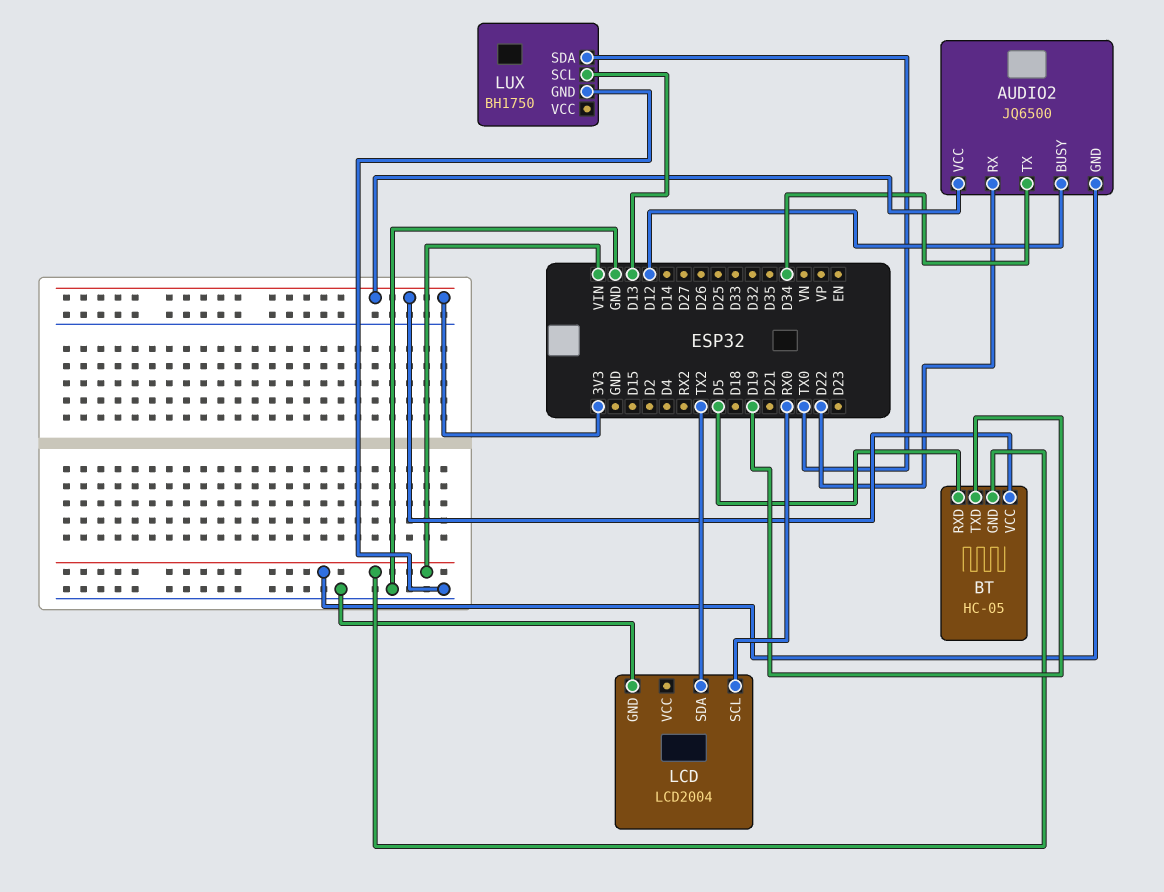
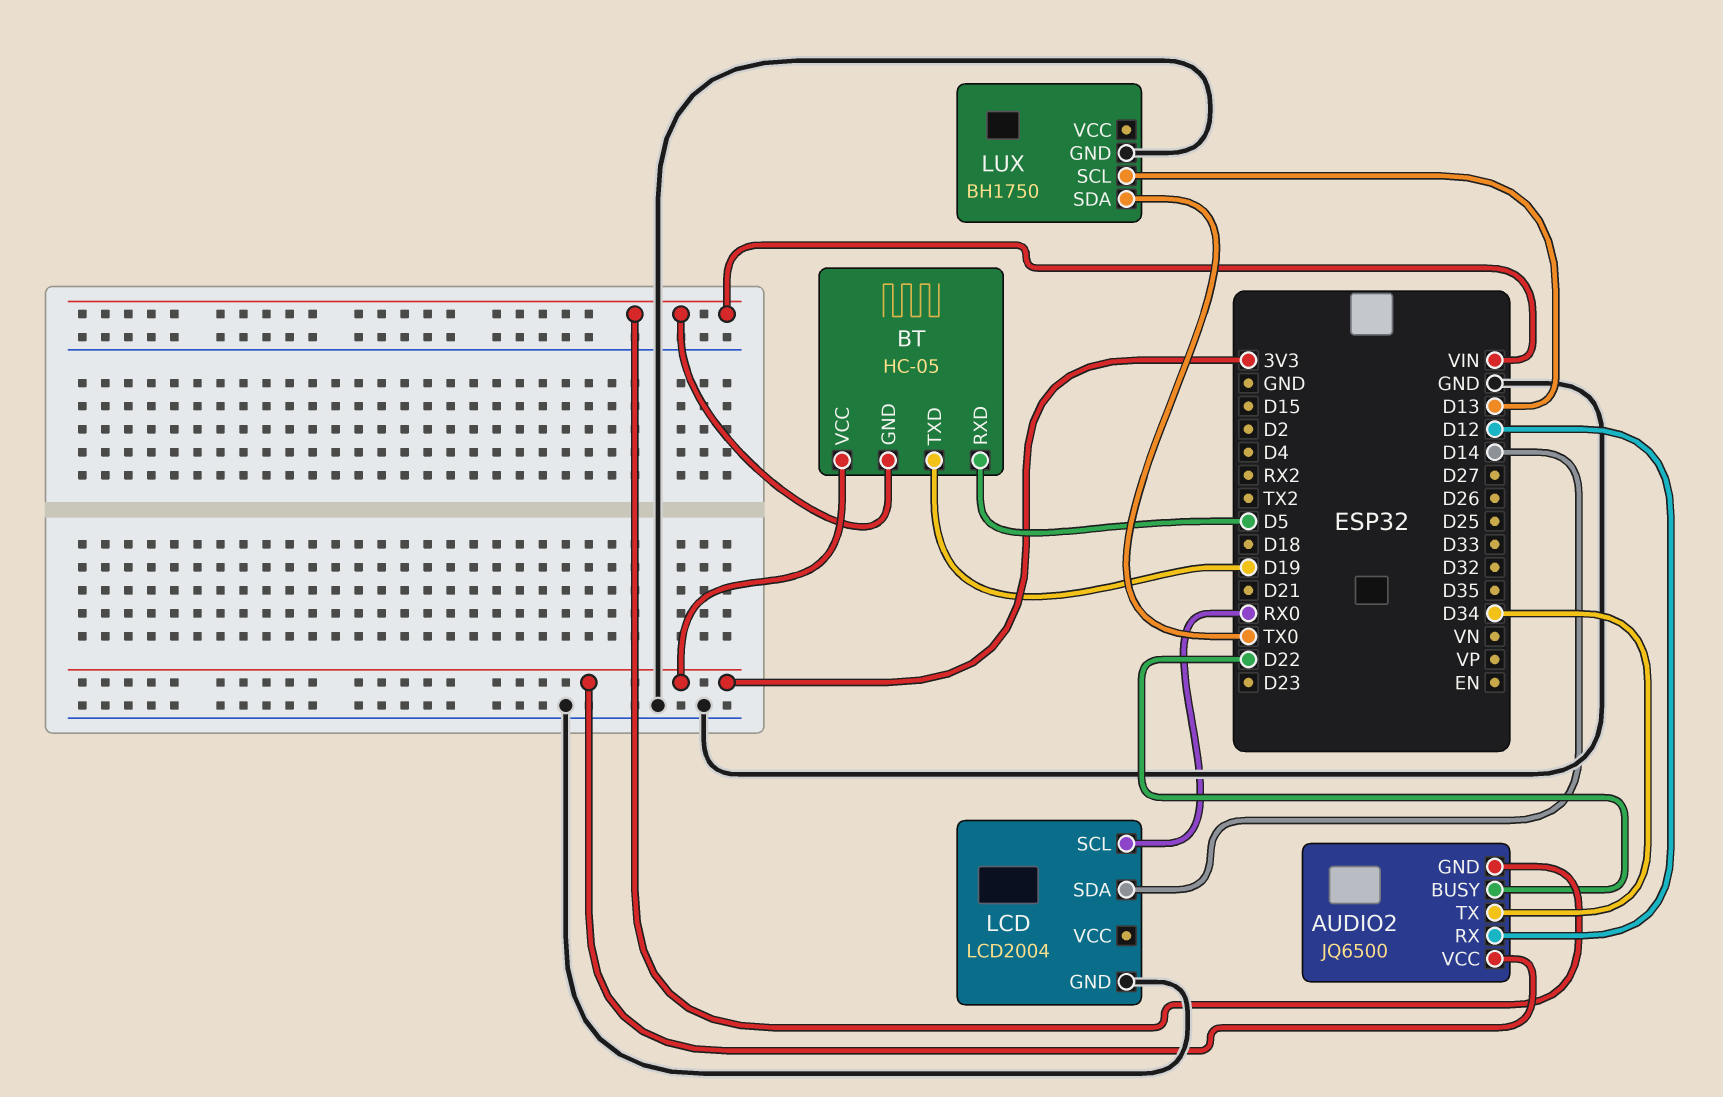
AUDIO2 pin BUSY: D12 -> D22
AUDIO2 pin RX: D22 -> D12
LCD pin SDA: TX2 -> D14

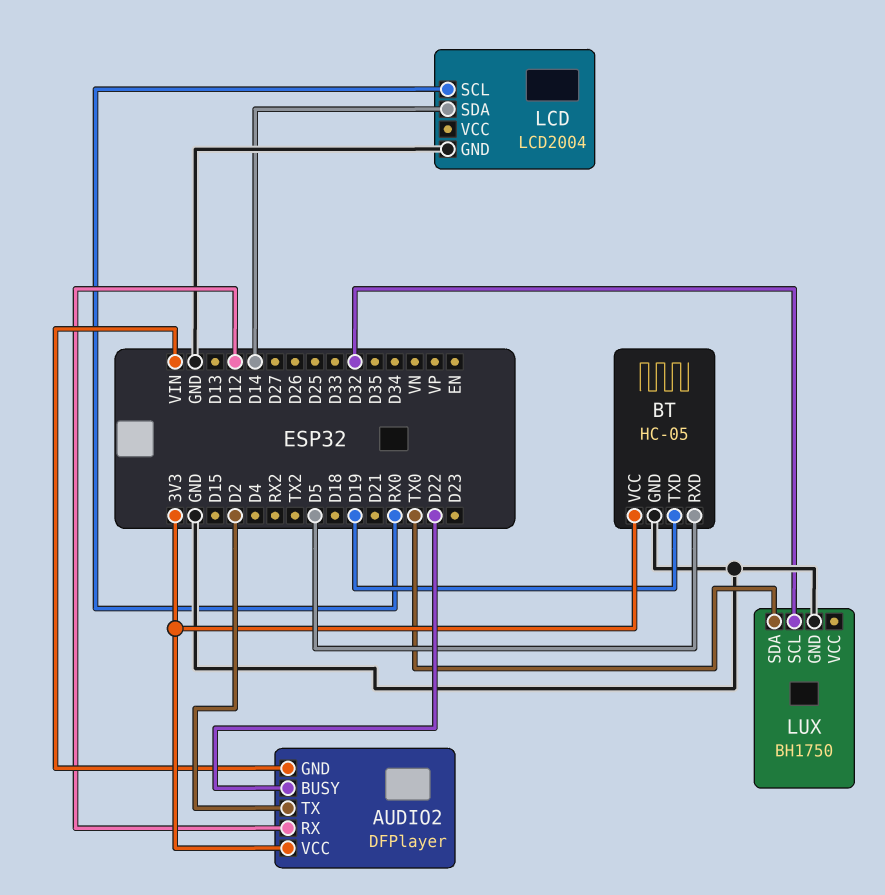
AUDIO2: JQ6500 -> DFPlayer
AUDIO2 pin TX: D34 -> D2
BT pin GND: VIN -> GND
LUX pin SCL: D13 -> D32

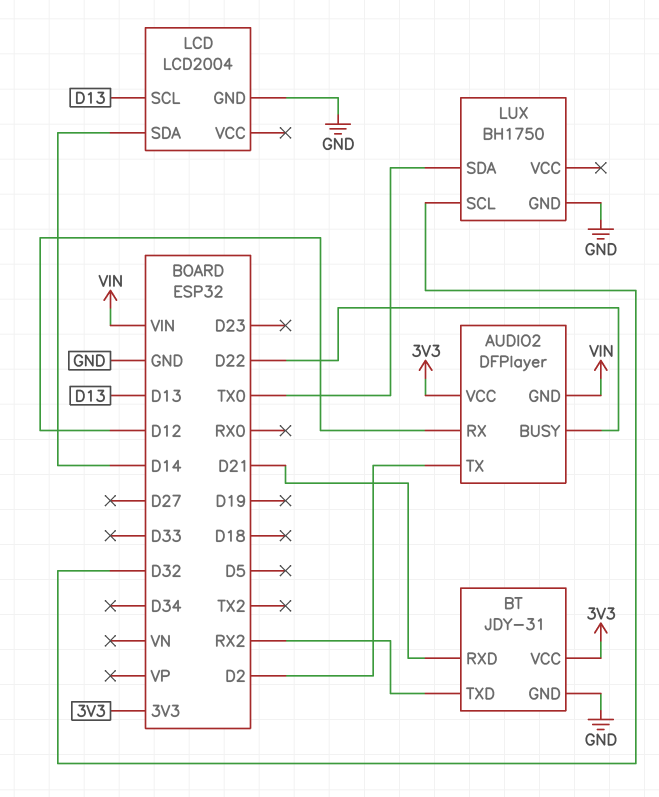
BT: HC-05 -> JDY-31
BT pin RXD: D5 -> D21
BT pin TXD: D19 -> RX2
LCD pin SCL: RX0 -> D13

